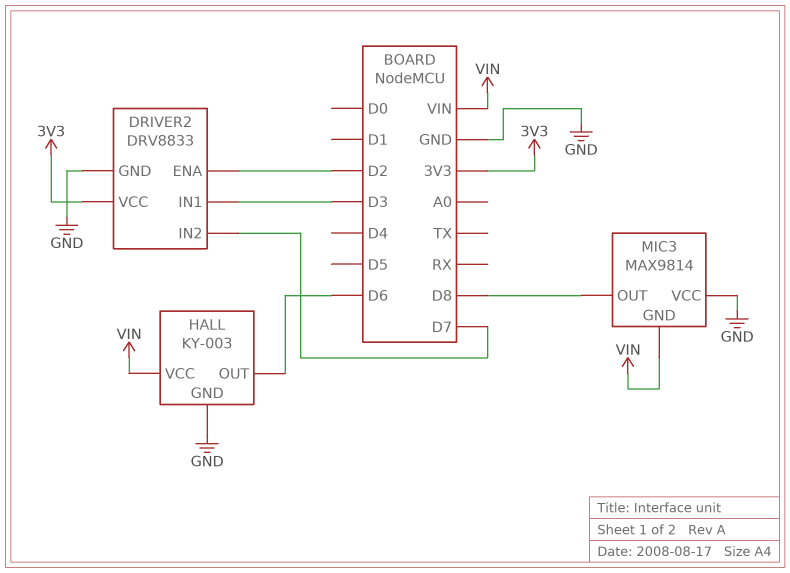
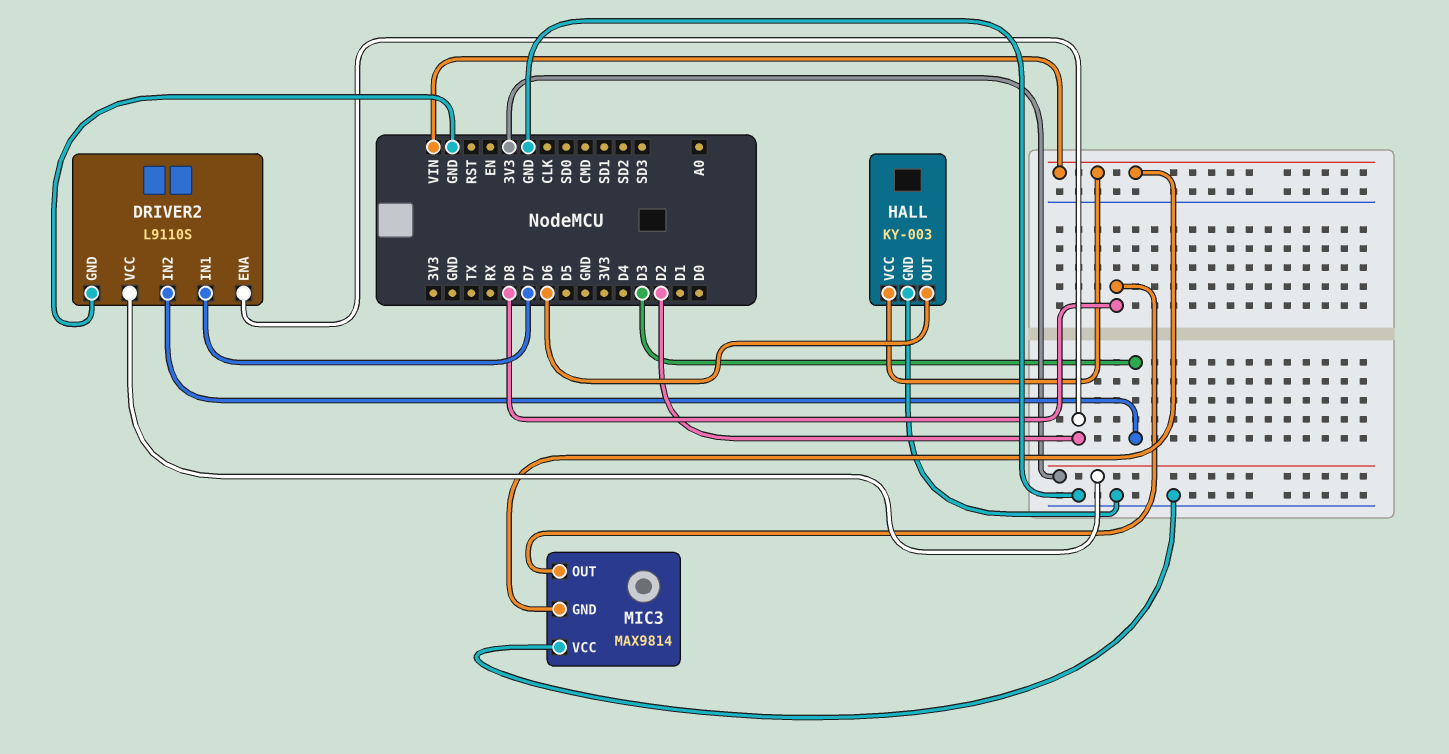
DRIVER2: DRV8833 -> L9110S
DRIVER2 pin IN1: D3 -> D7
DRIVER2 pin IN2: D7 -> D3

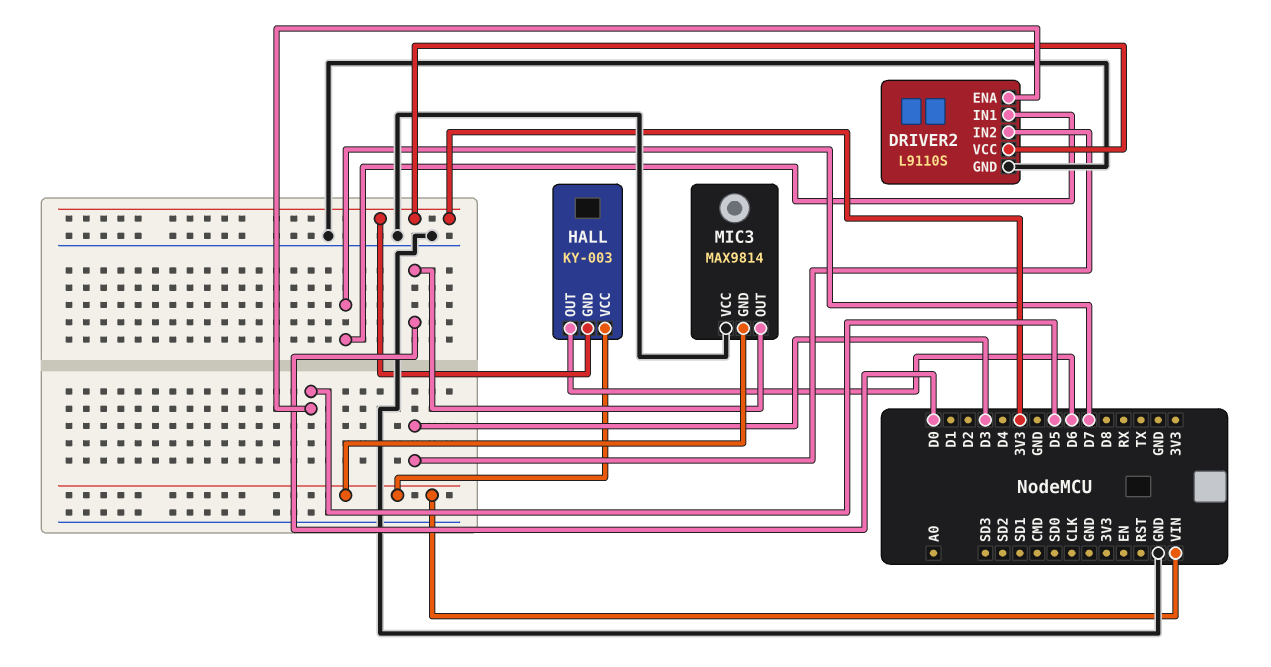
DRIVER2 pin ENA: D2 -> D5
HALL pin GND: GND -> 3V3
MIC3 pin OUT: D8 -> D0

